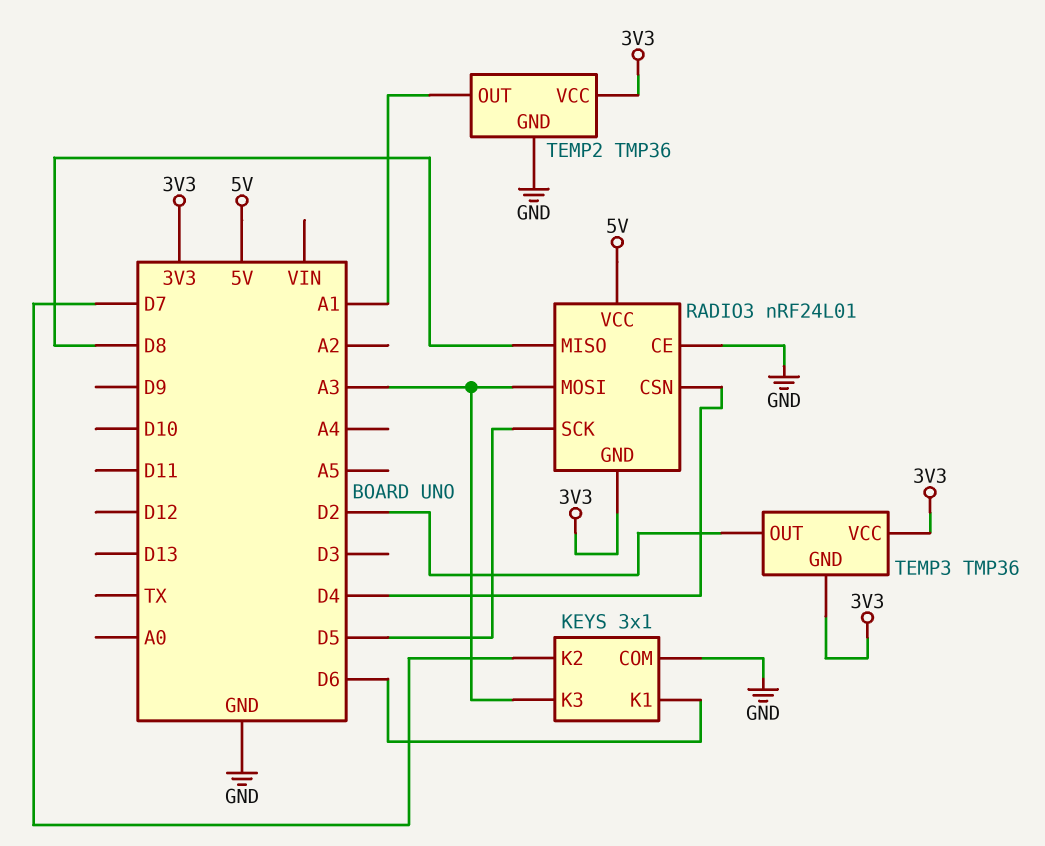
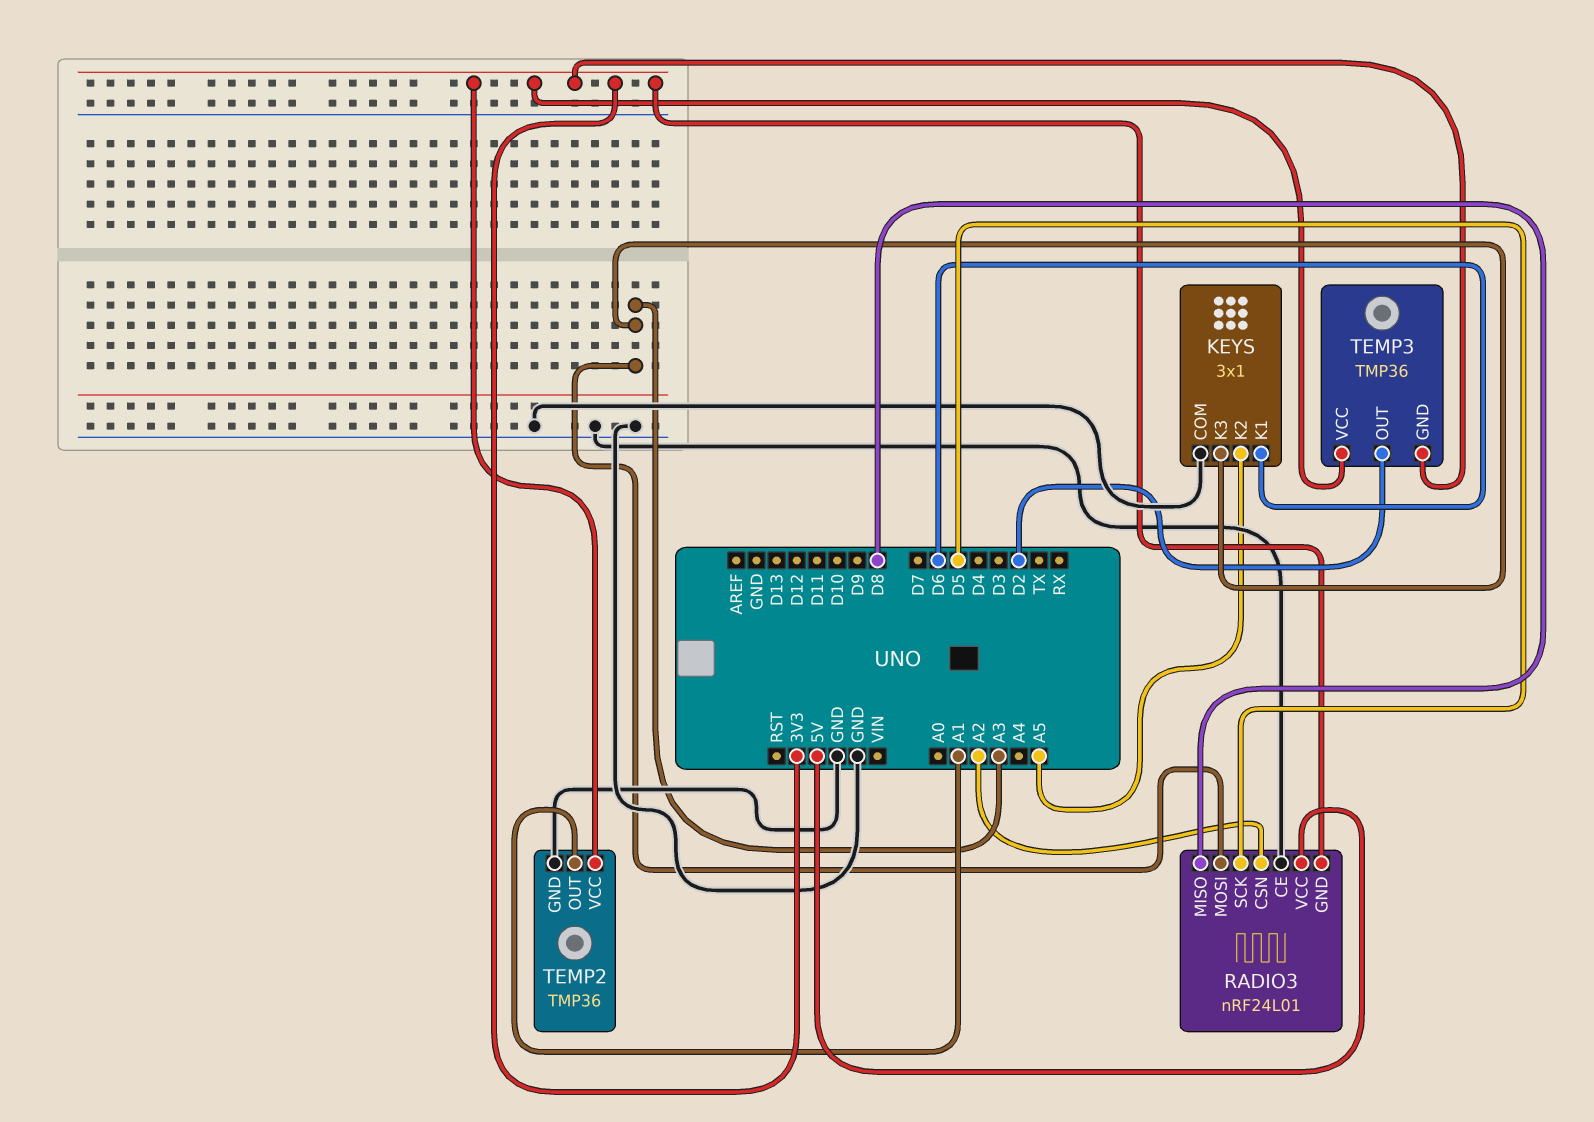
KEYS pin K2: D7 -> A5
RADIO3 pin CSN: D4 -> A2

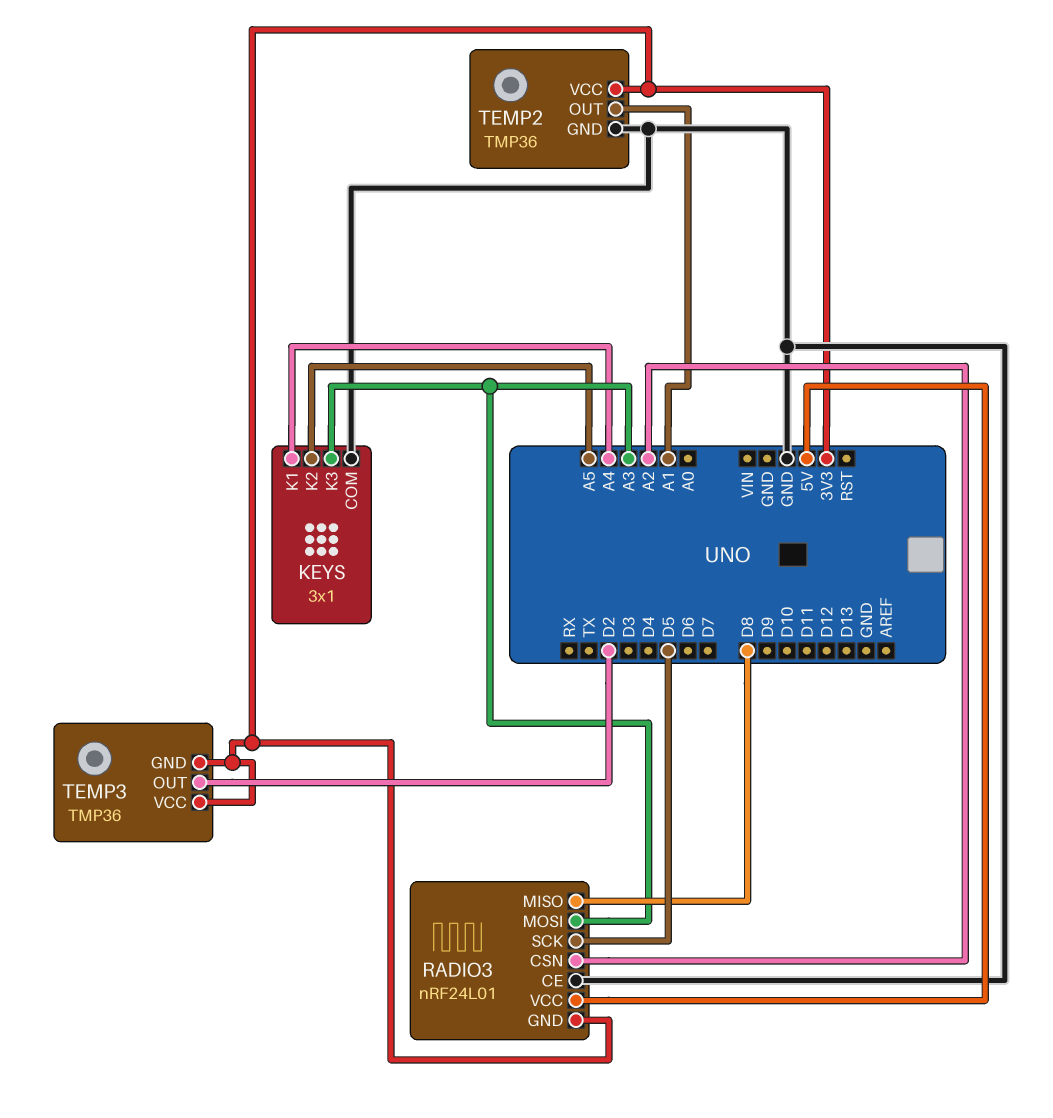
KEYS pin K1: D6 -> A4

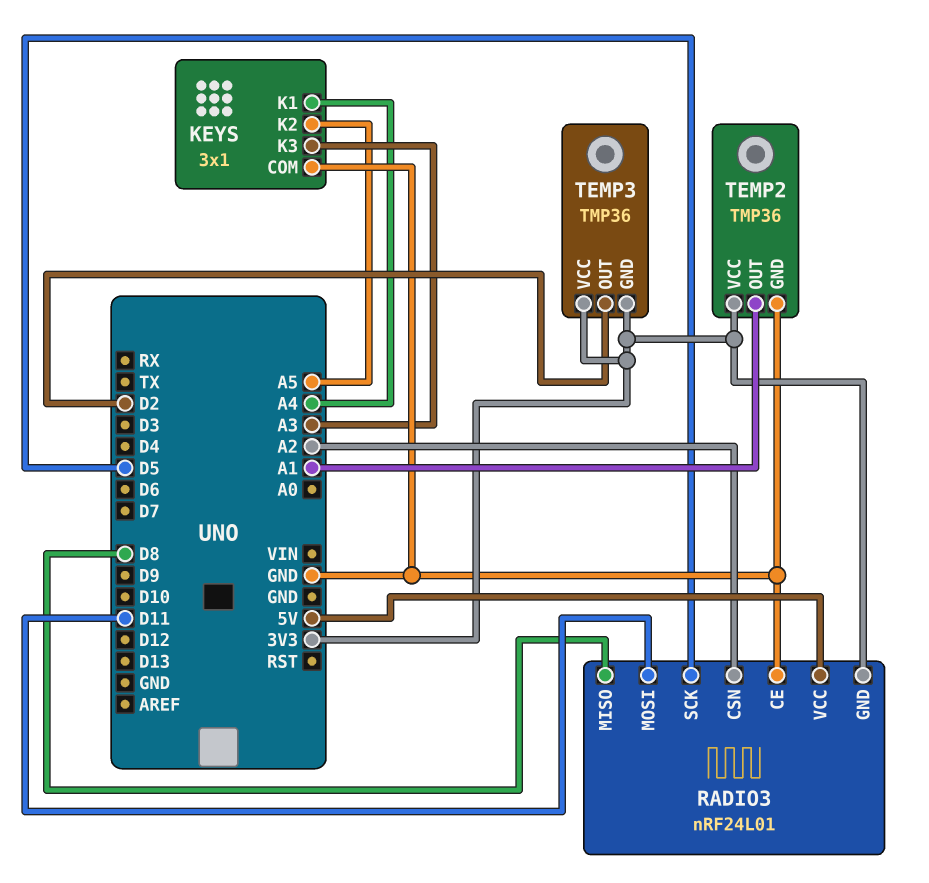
RADIO3 pin MOSI: A3 -> D11

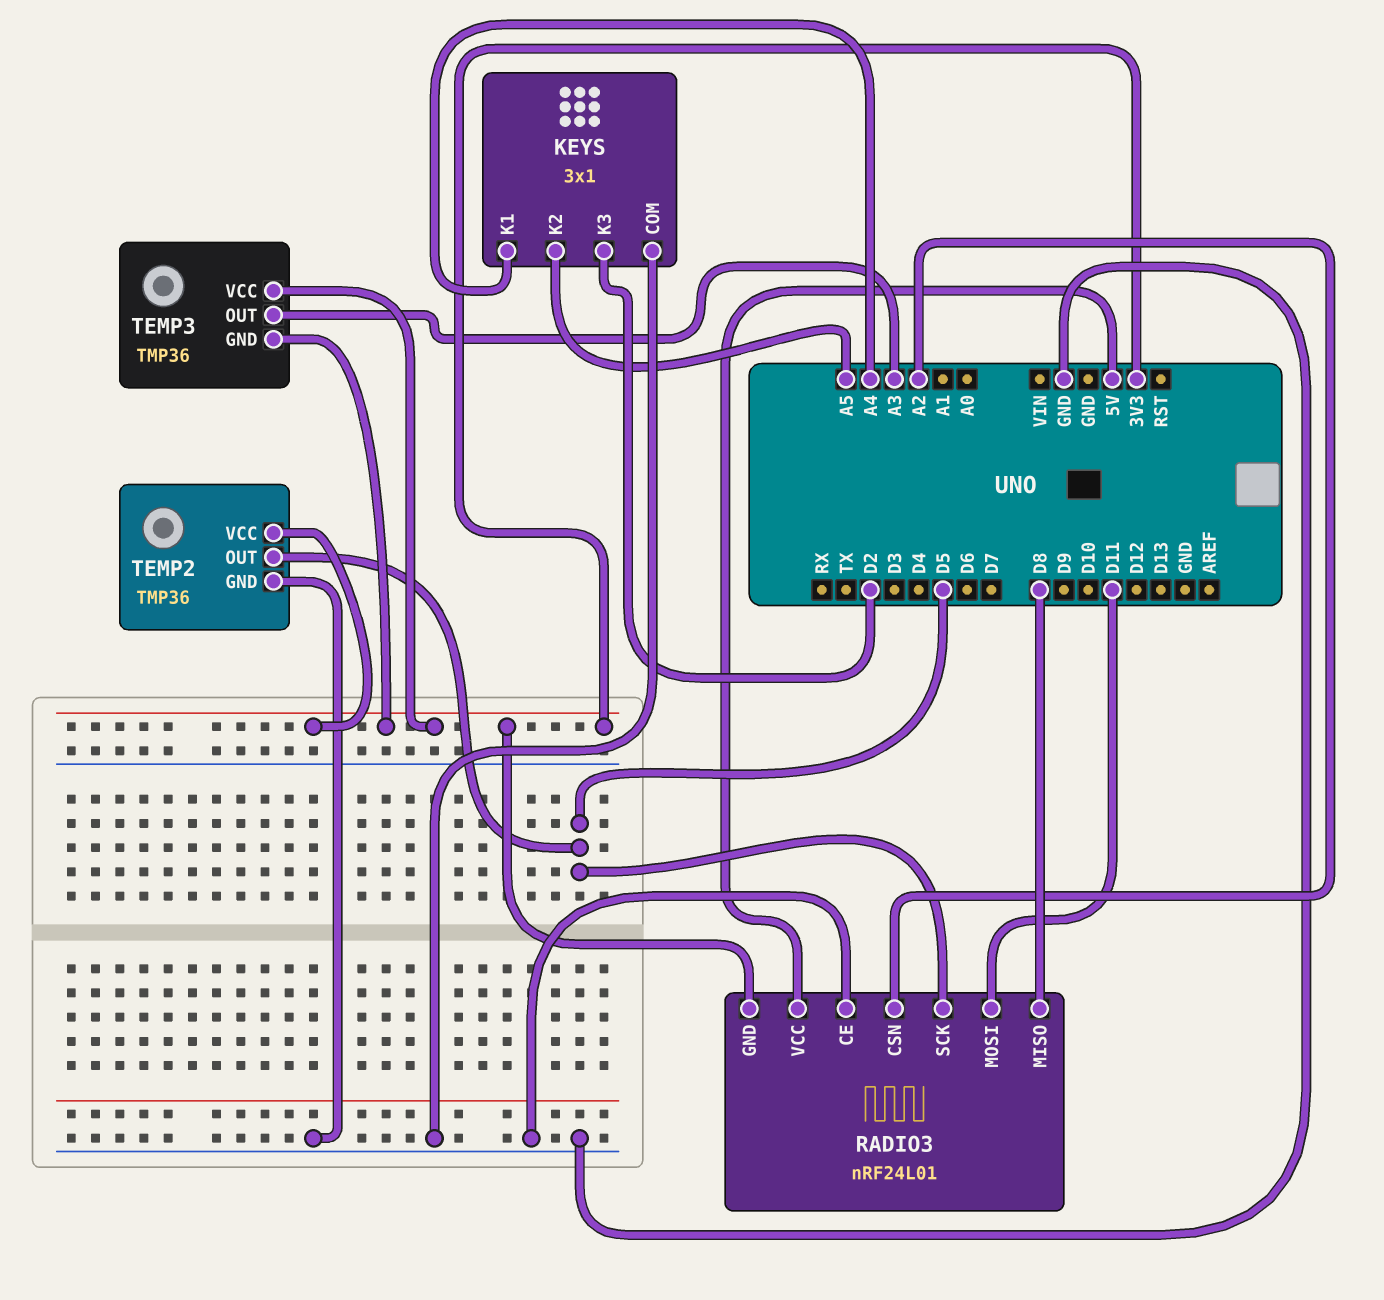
KEYS pin K3: A3 -> D2
TEMP2 pin OUT: A1 -> D5
TEMP3 pin OUT: D2 -> A3

